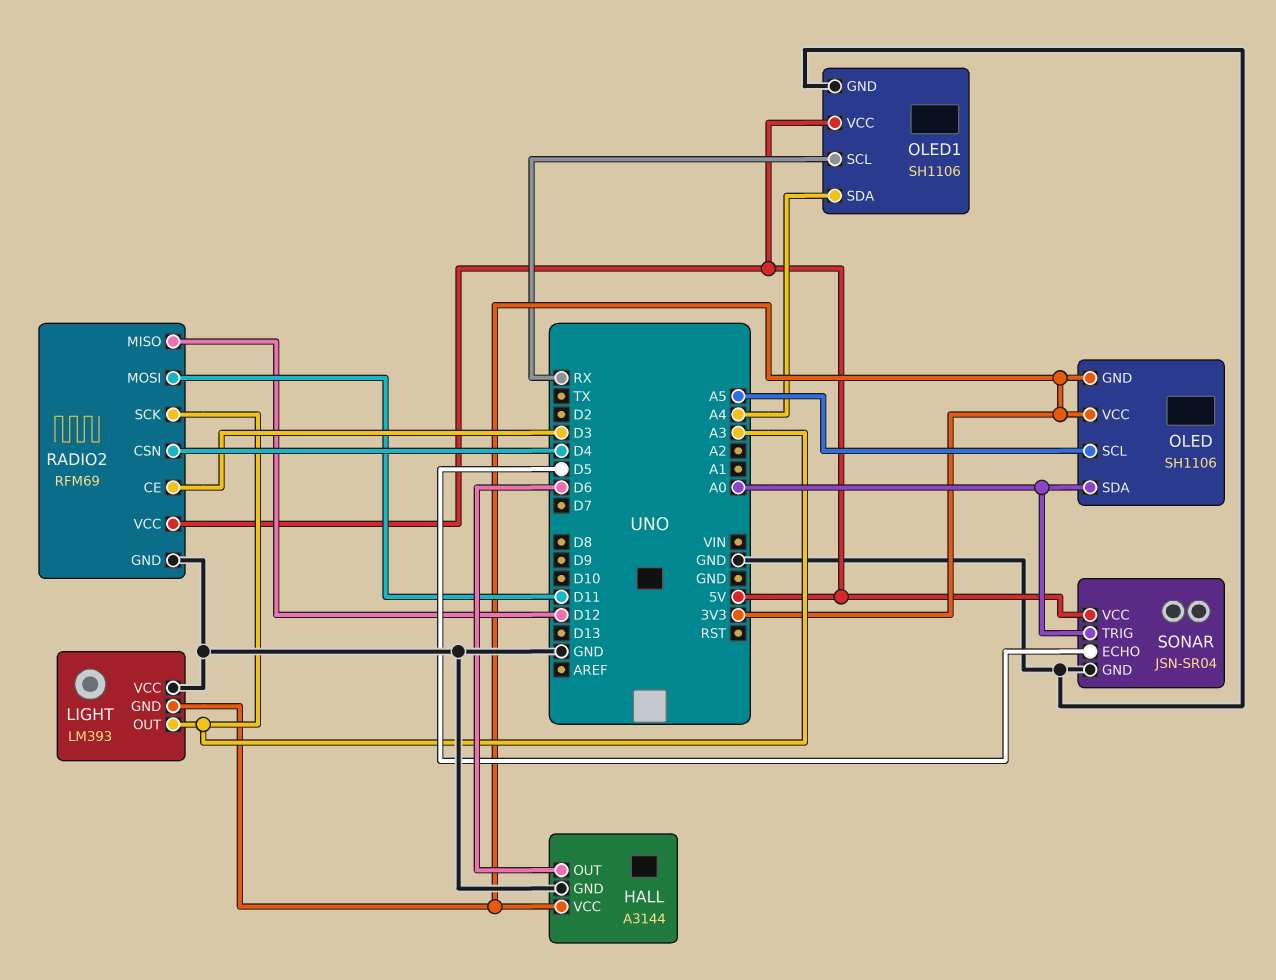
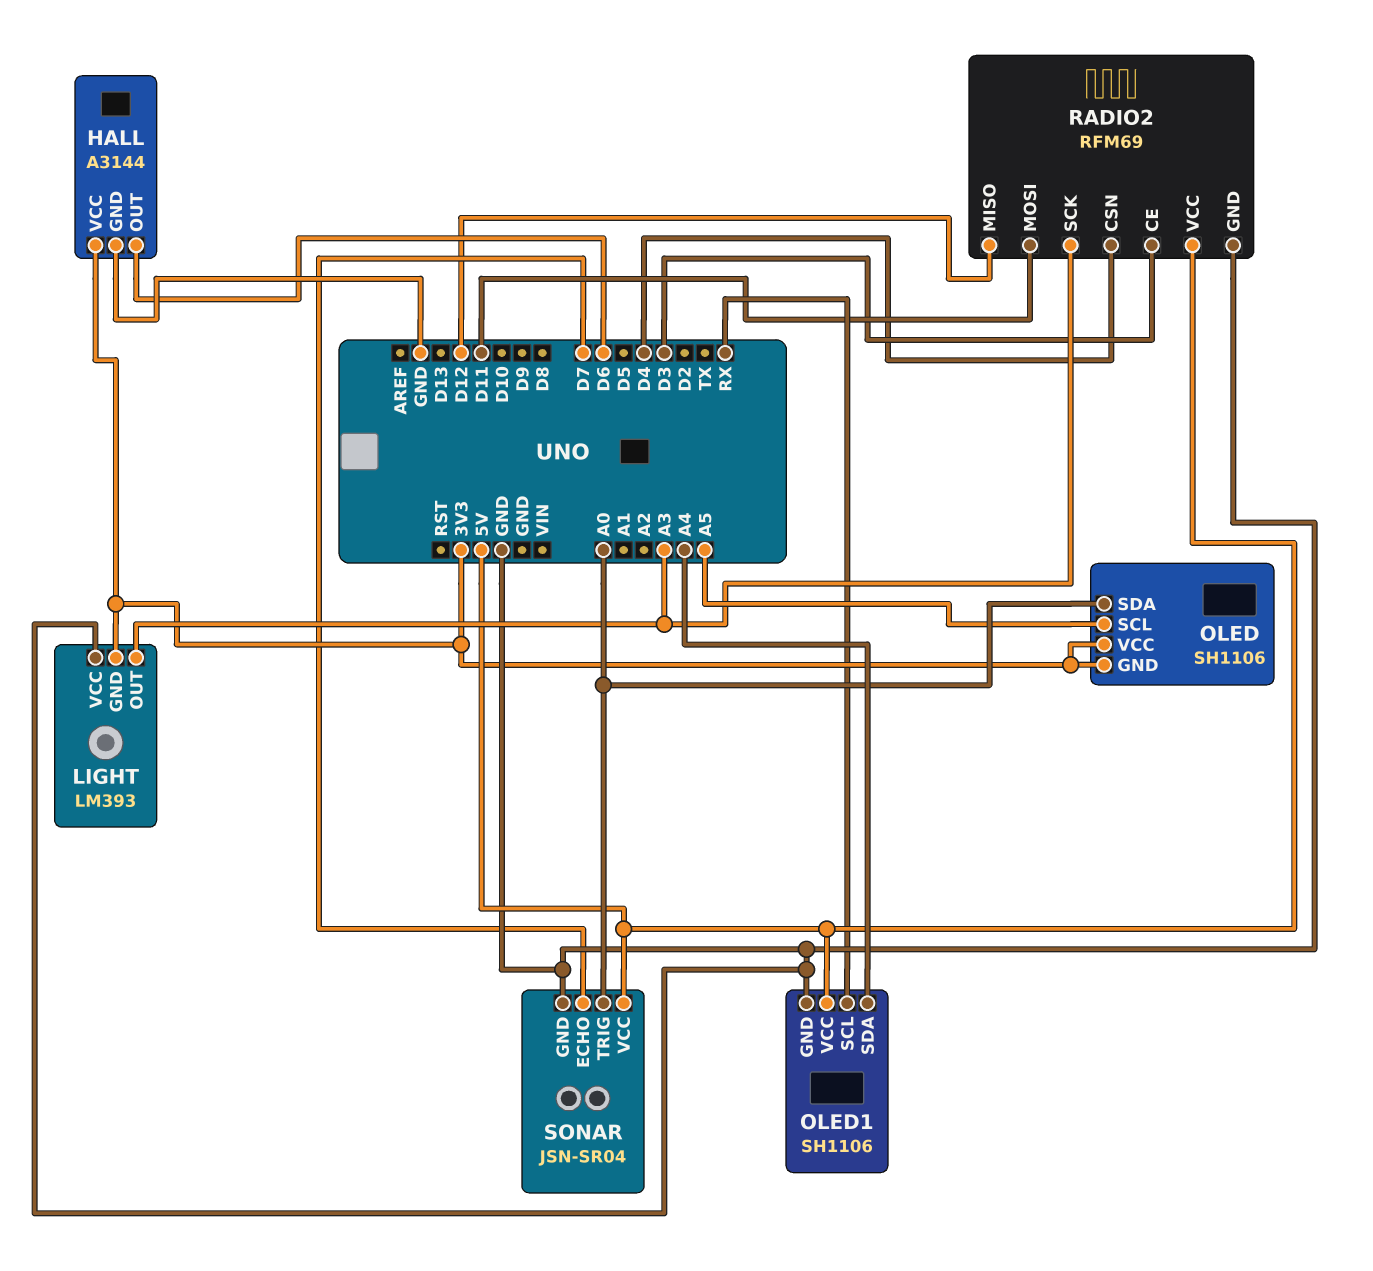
SONAR pin ECHO: D5 -> D7

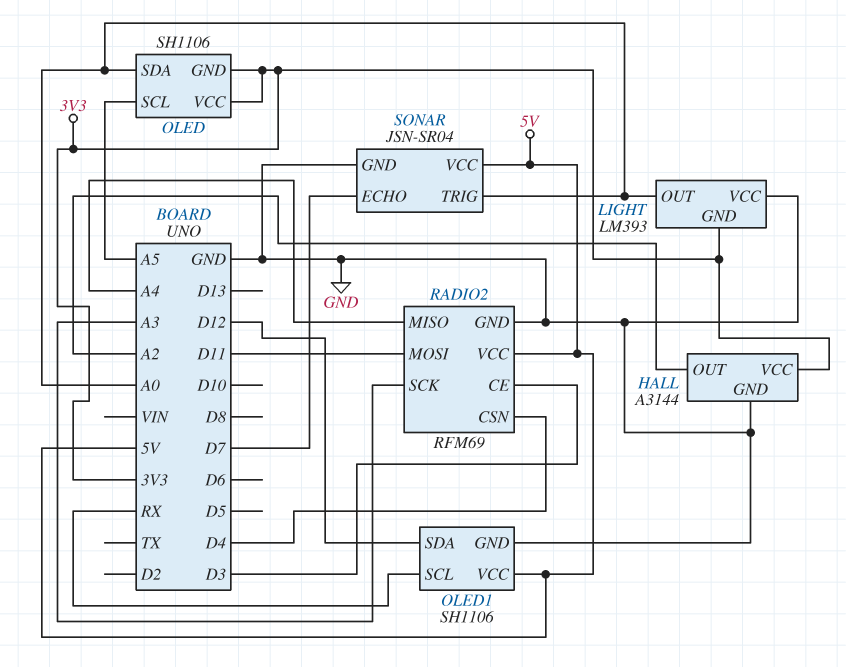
HALL pin OUT: D6 -> A2
LIGHT pin OUT: A3 -> A0
OLED1 pin SDA: A4 -> D12
RADIO2 pin MISO: D12 -> A4

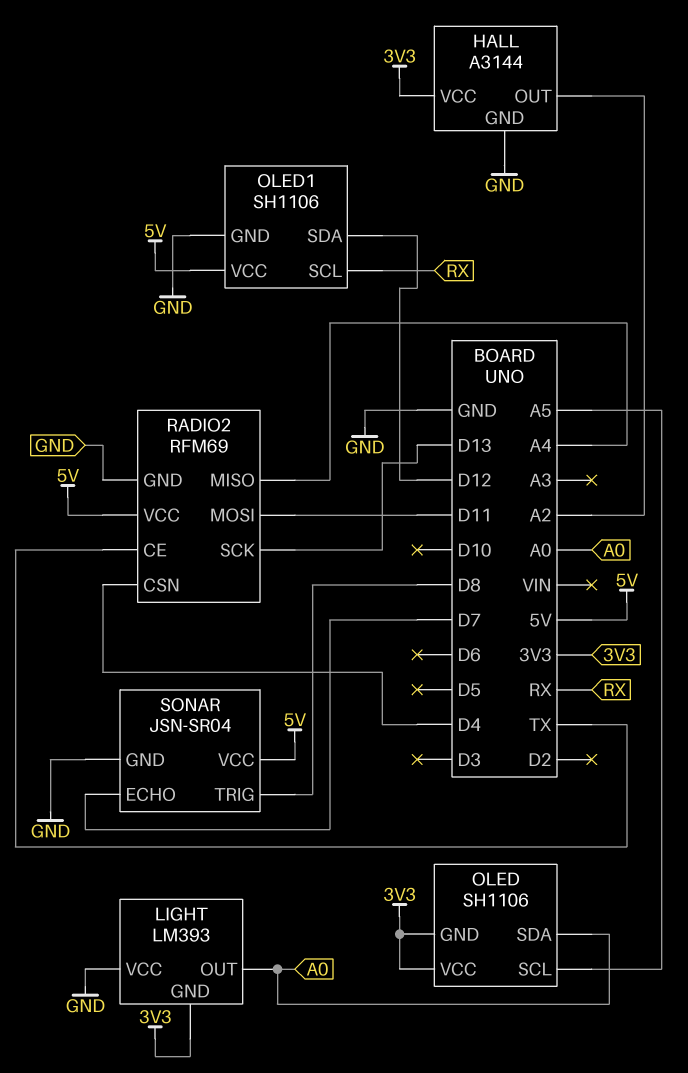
RADIO2 pin CE: D3 -> TX
RADIO2 pin SCK: A3 -> D13
SONAR pin TRIG: A0 -> D8

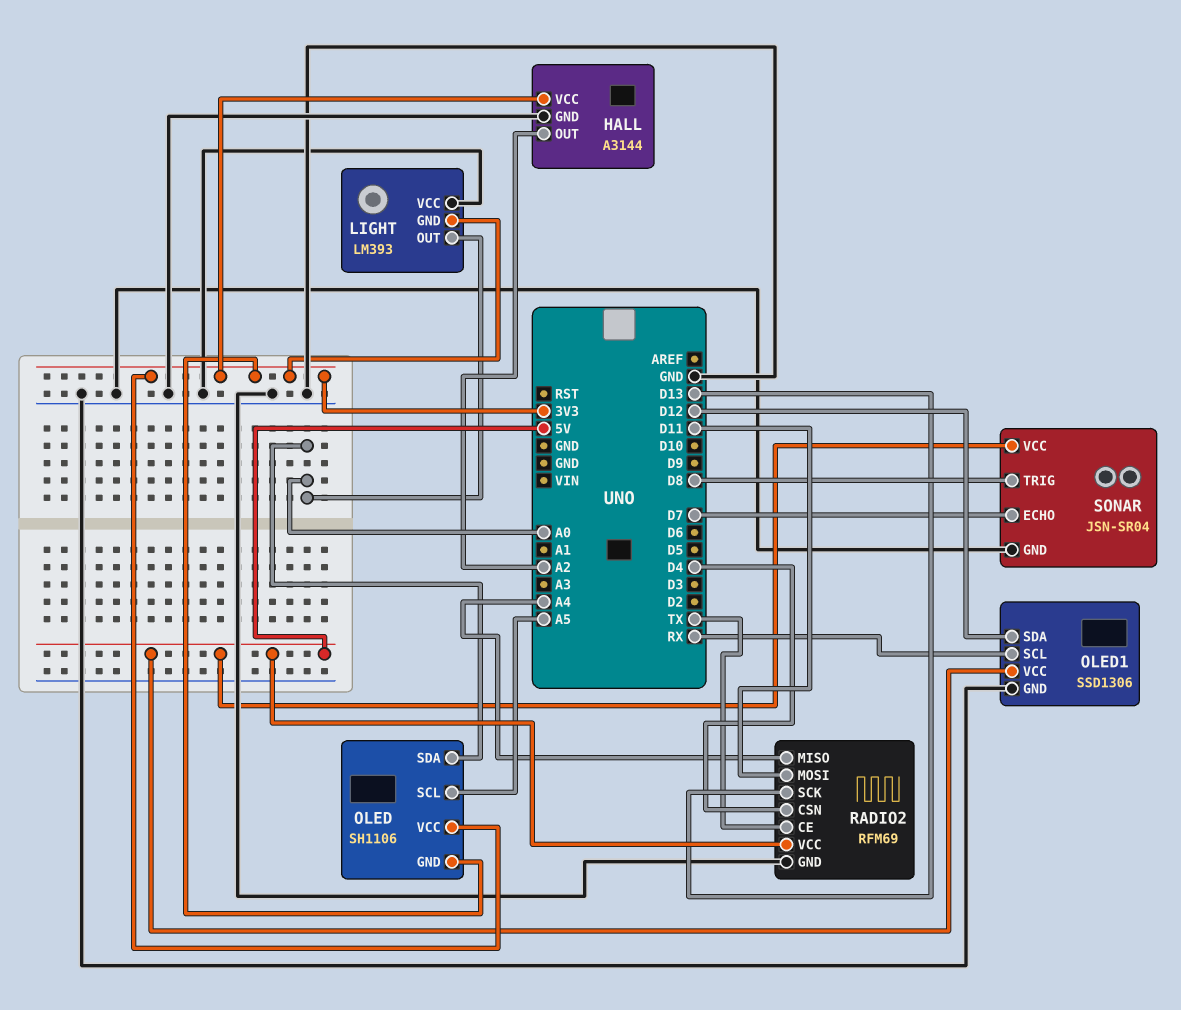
OLED1: SH1106 -> SSD1306

